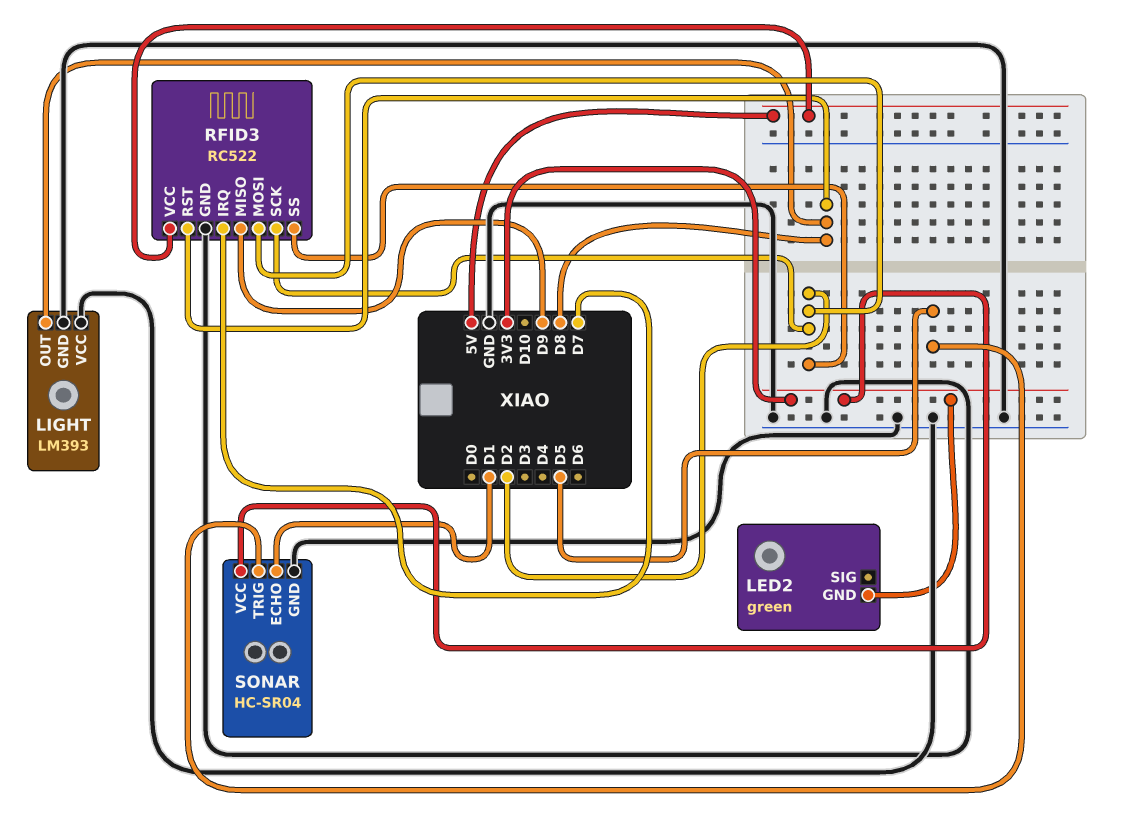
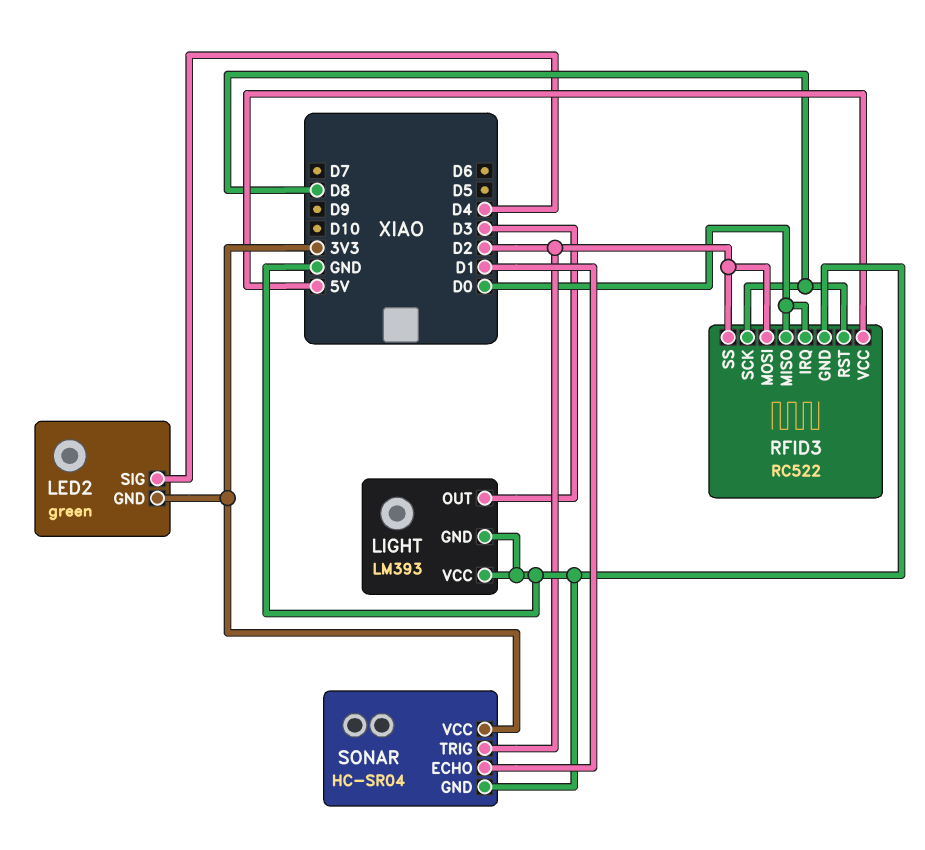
LED2 pin SIG: none -> D4
LIGHT pin OUT: D8 -> D3
RFID3 pin IRQ: D7 -> D0
RFID3 pin MISO: D9 -> D0
RFID3 pin SCK: D2 -> D8
SONAR pin TRIG: D5 -> D2

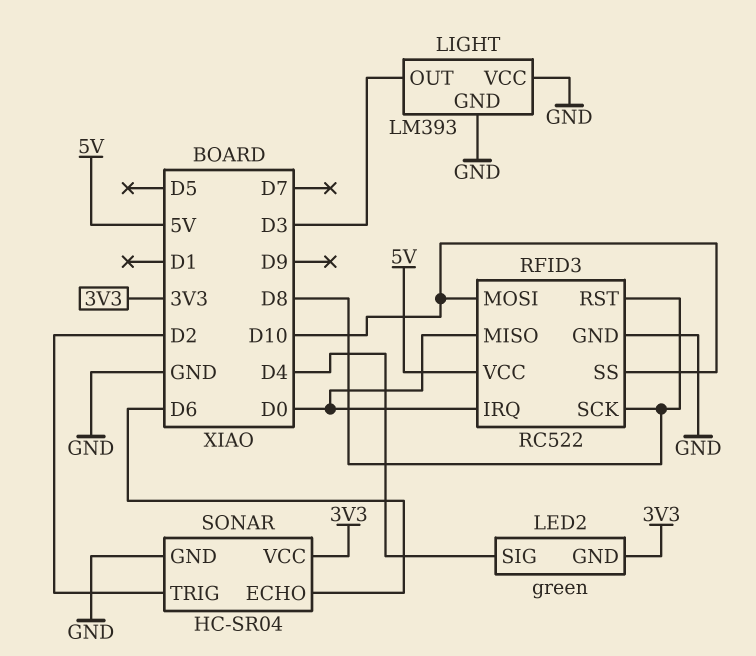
RFID3 pin MOSI: D2 -> D10
RFID3 pin SS: D2 -> D10
SONAR pin ECHO: D1 -> D6

